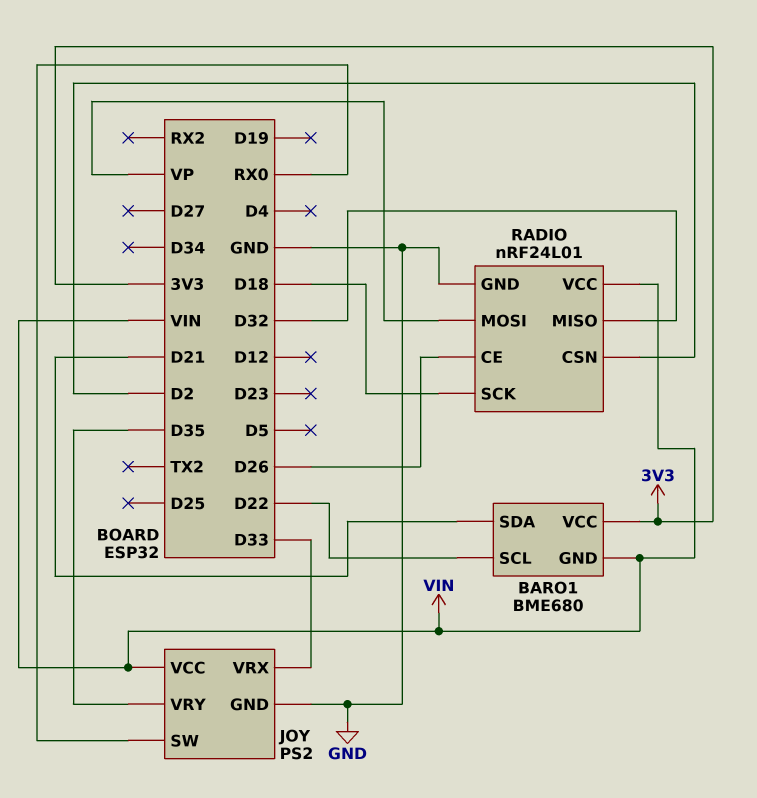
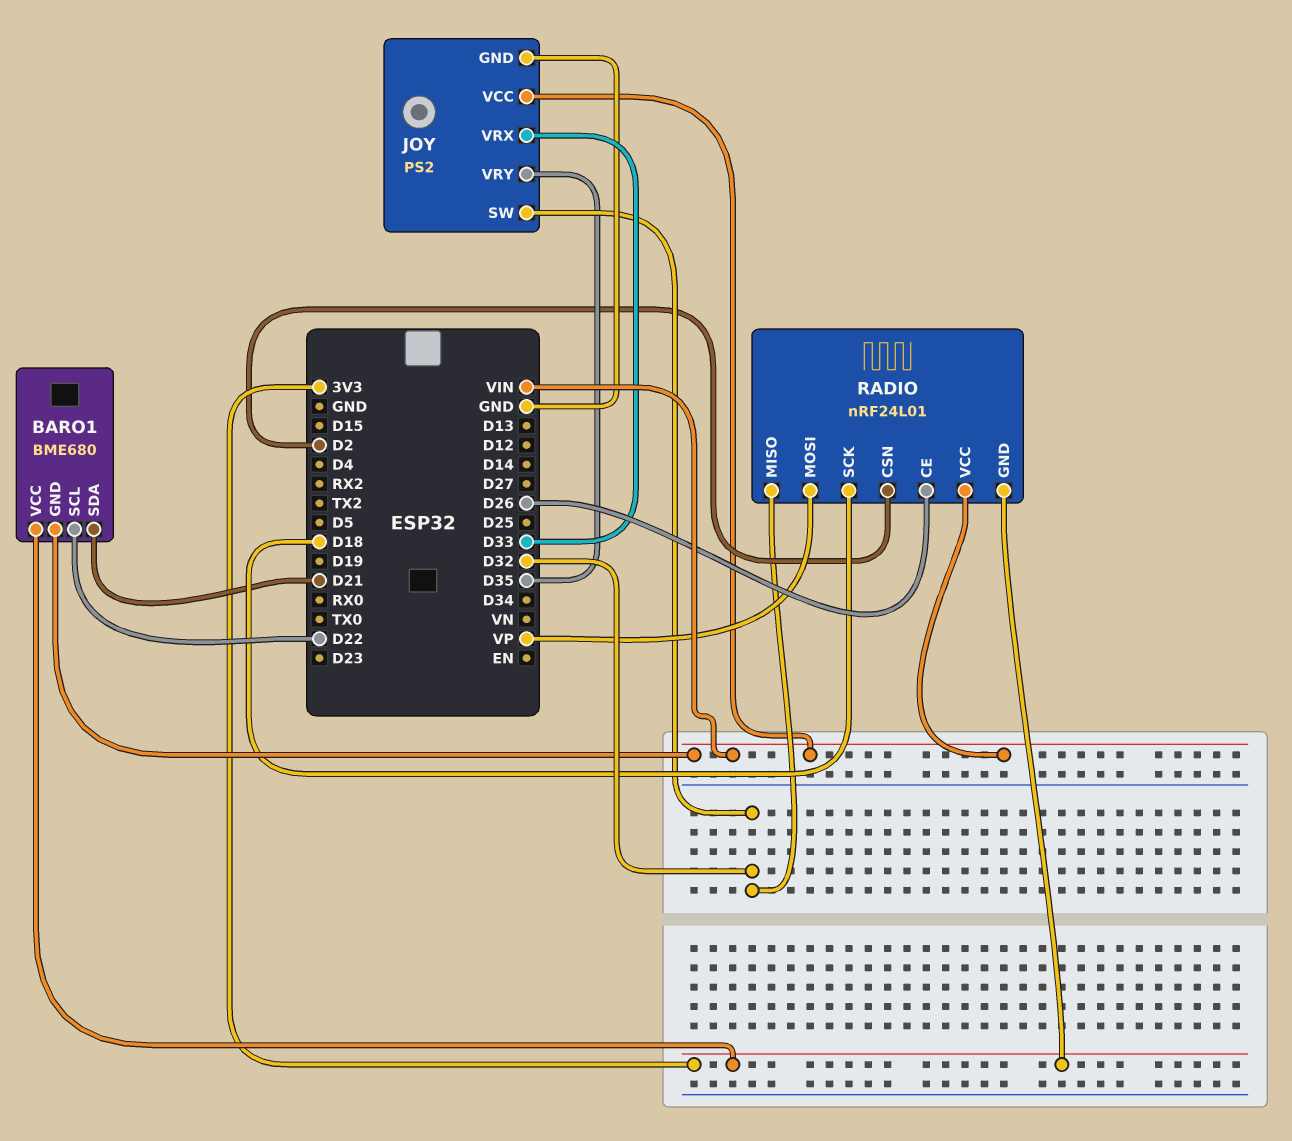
JOY pin SW: RX0 -> D32
RADIO pin GND: GND -> 3V3

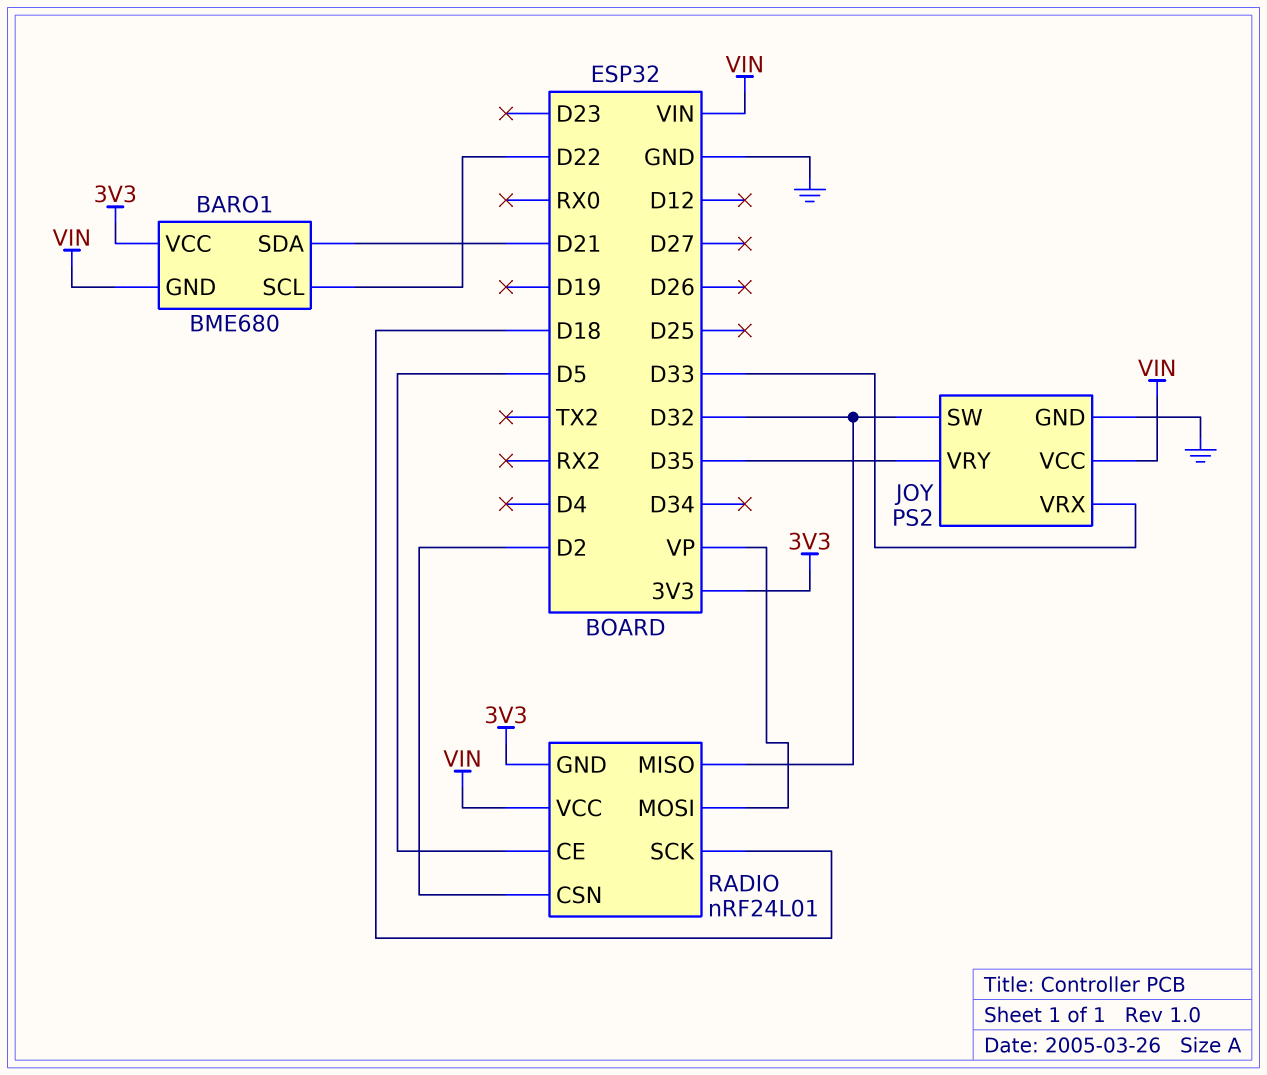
RADIO pin CE: D26 -> D5

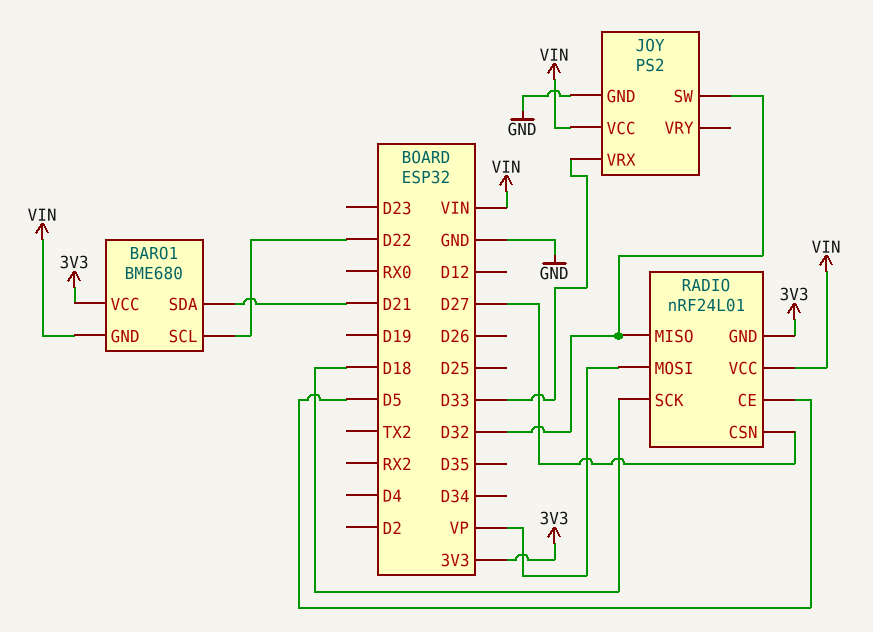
JOY pin VRY: D35 -> none
RADIO pin CSN: D2 -> D27

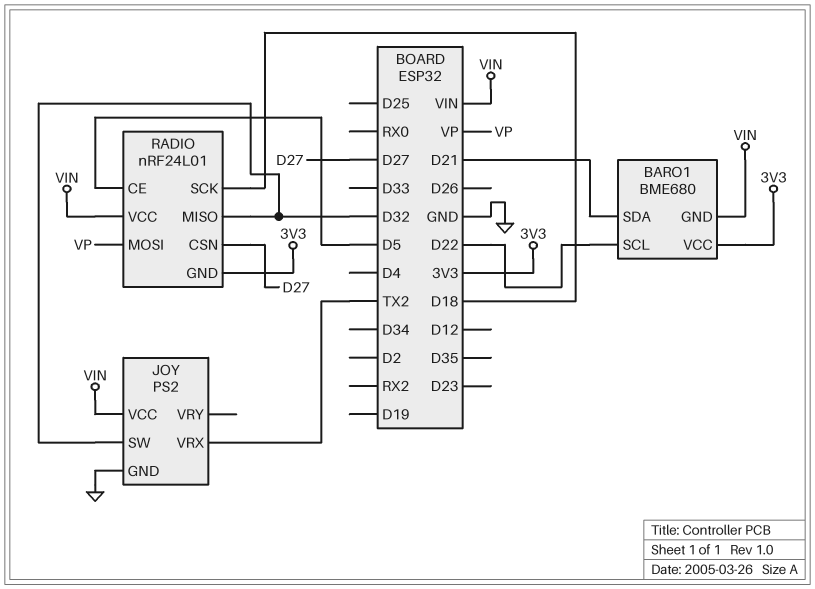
JOY pin VRX: D33 -> TX2

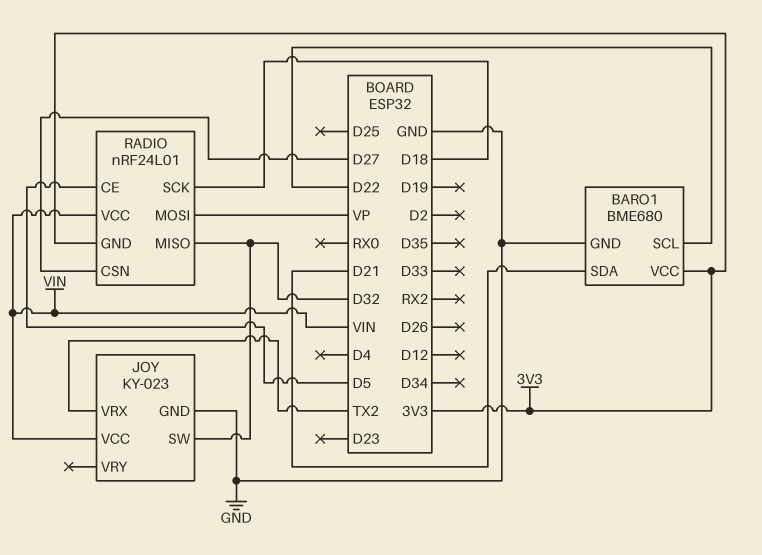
BARO1 pin GND: VIN -> GND
JOY: PS2 -> KY-023

